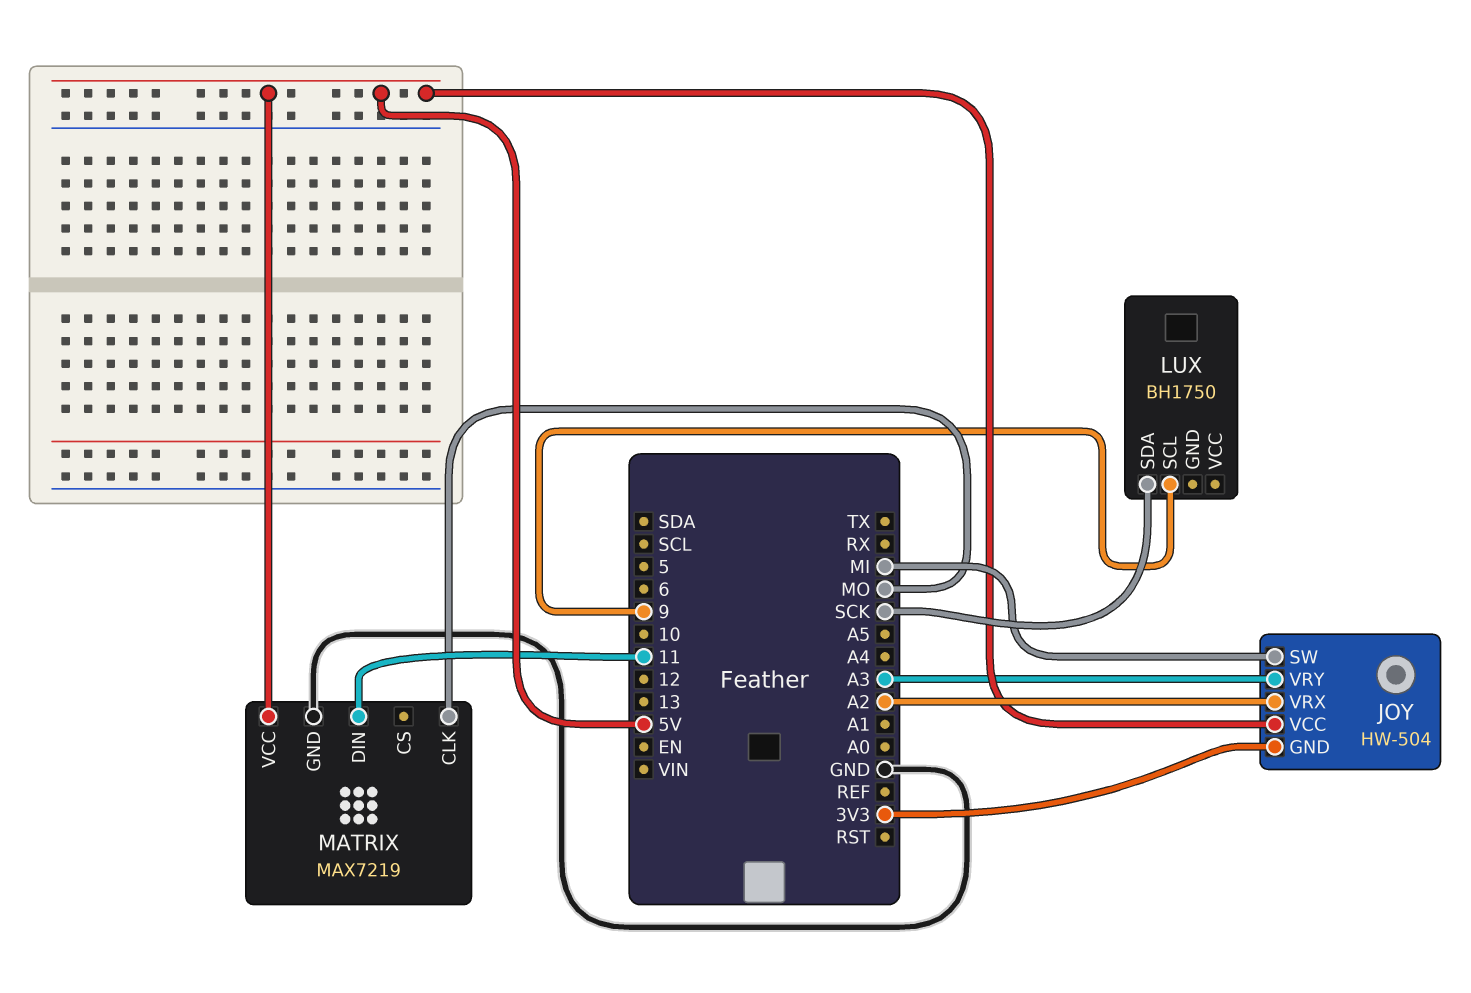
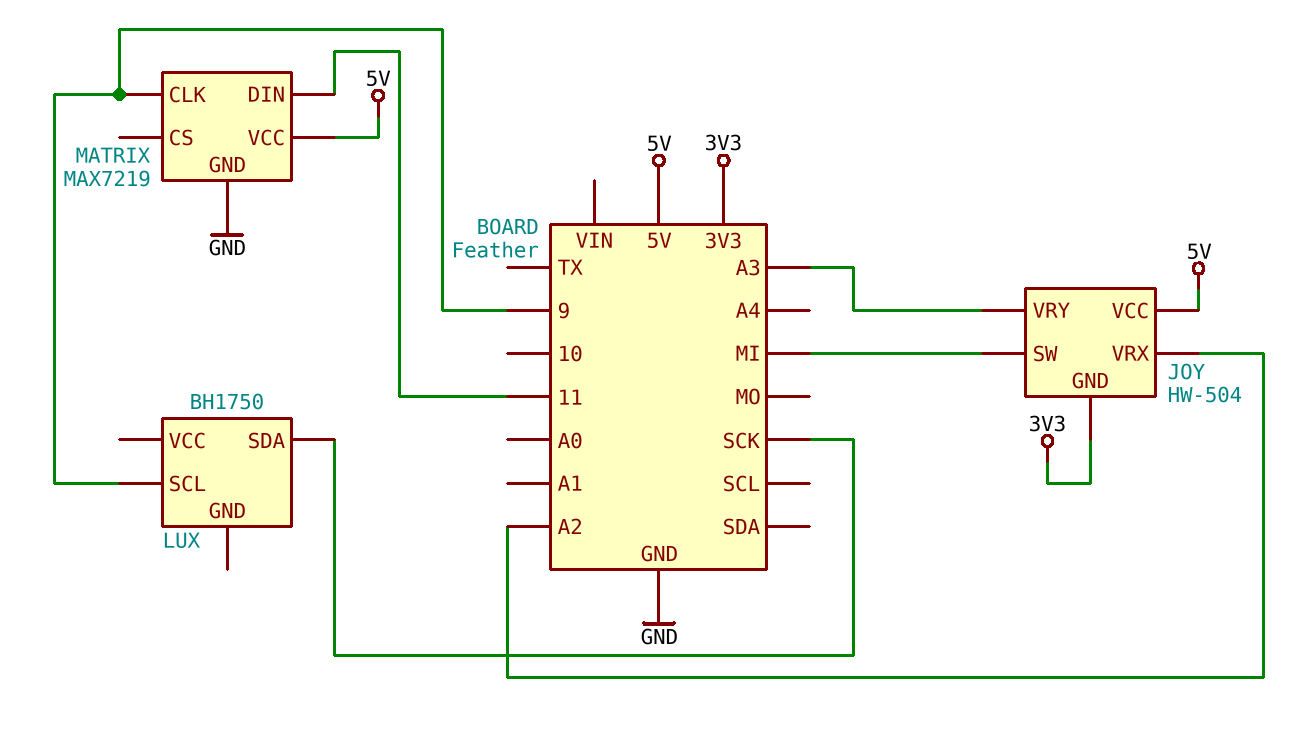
MATRIX pin CLK: MO -> 9

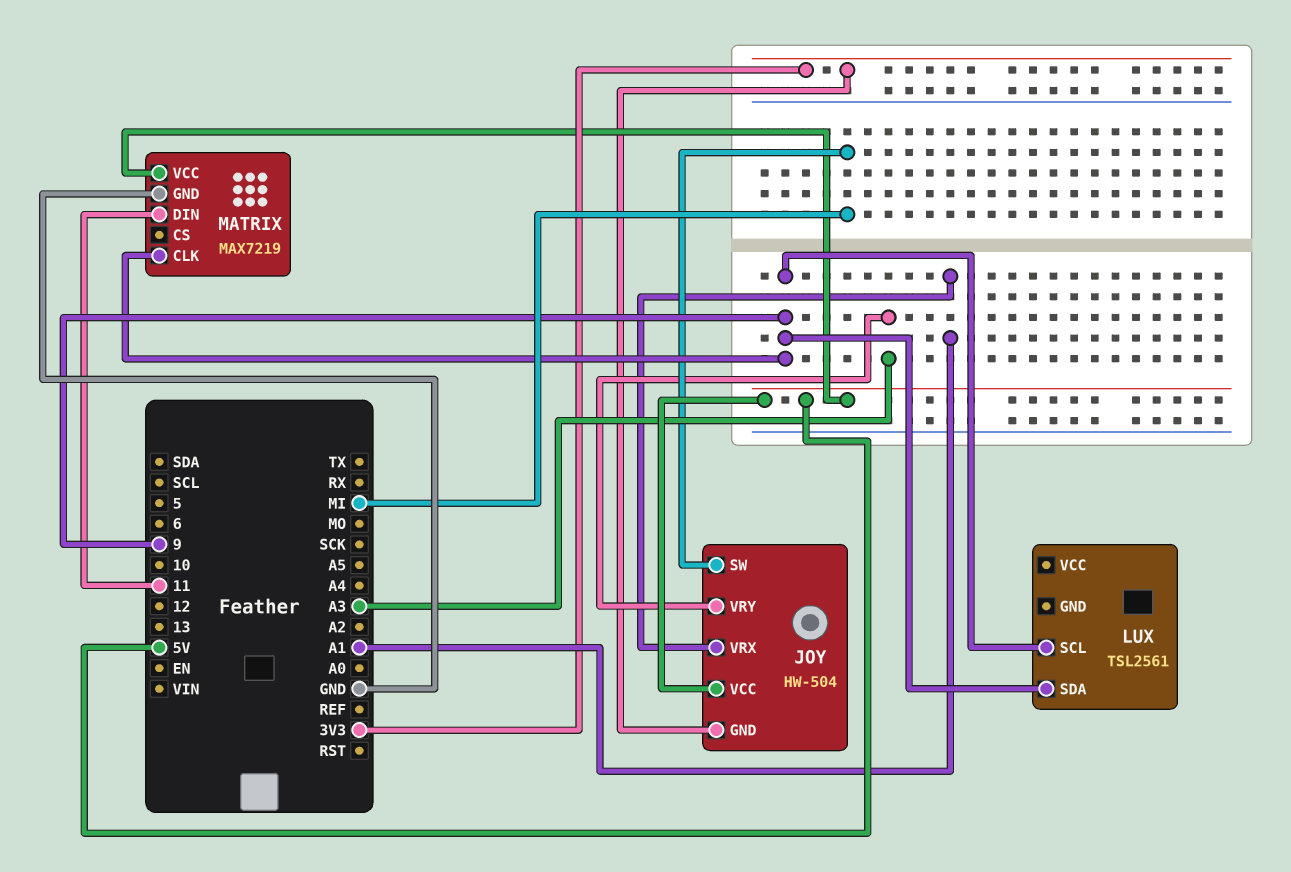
JOY pin VRX: A2 -> A1
LUX: BH1750 -> TSL2561
LUX pin SDA: SCK -> 9

